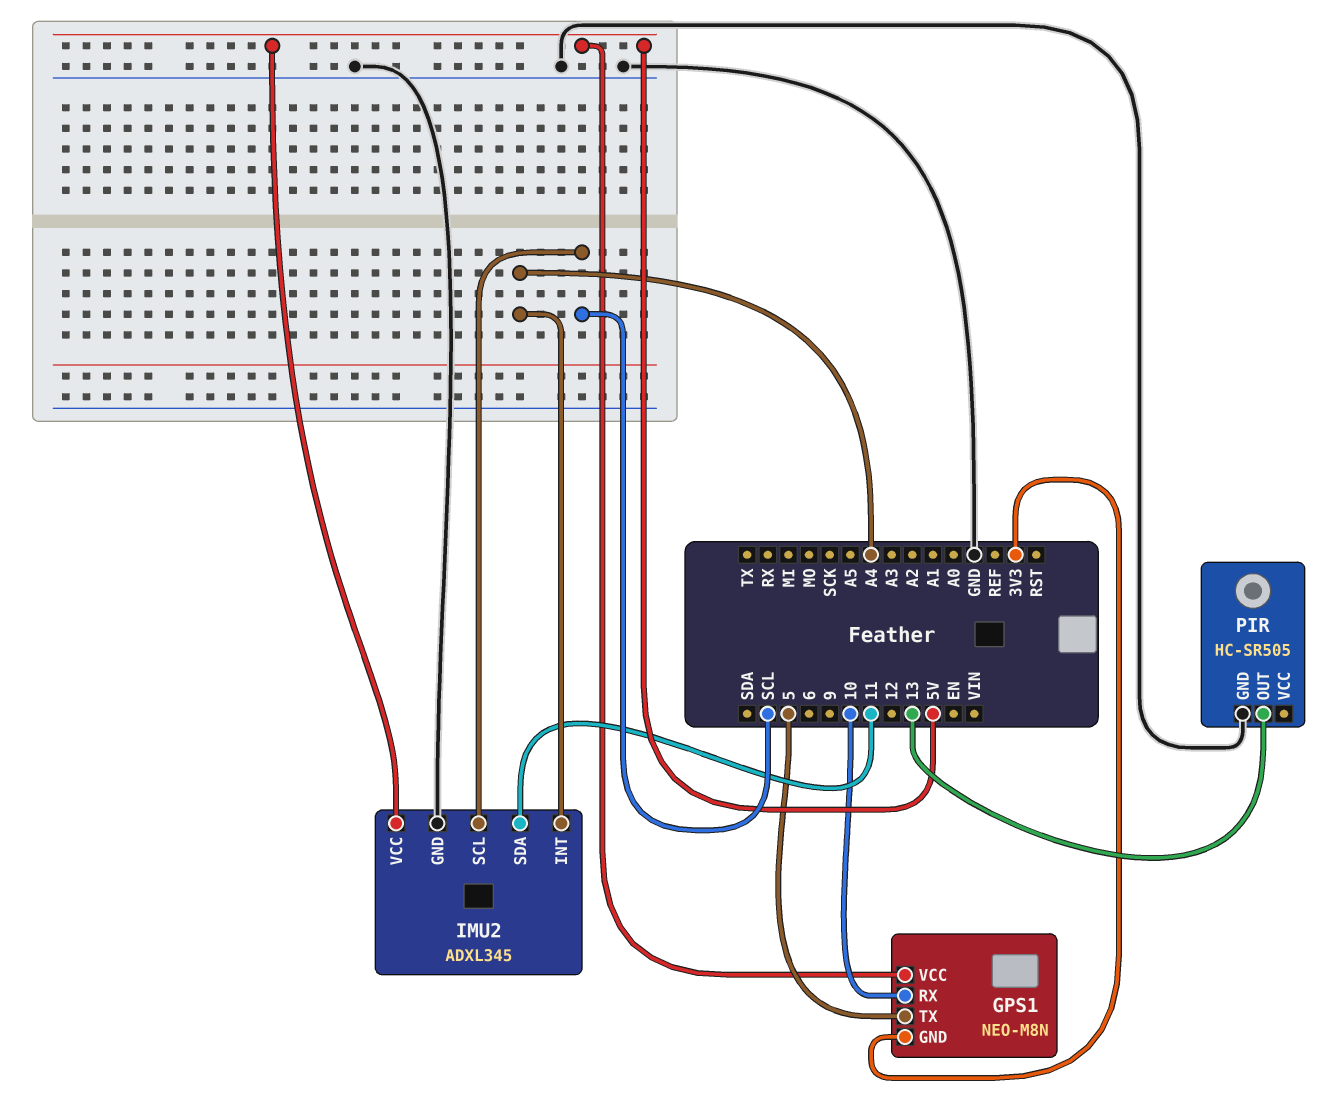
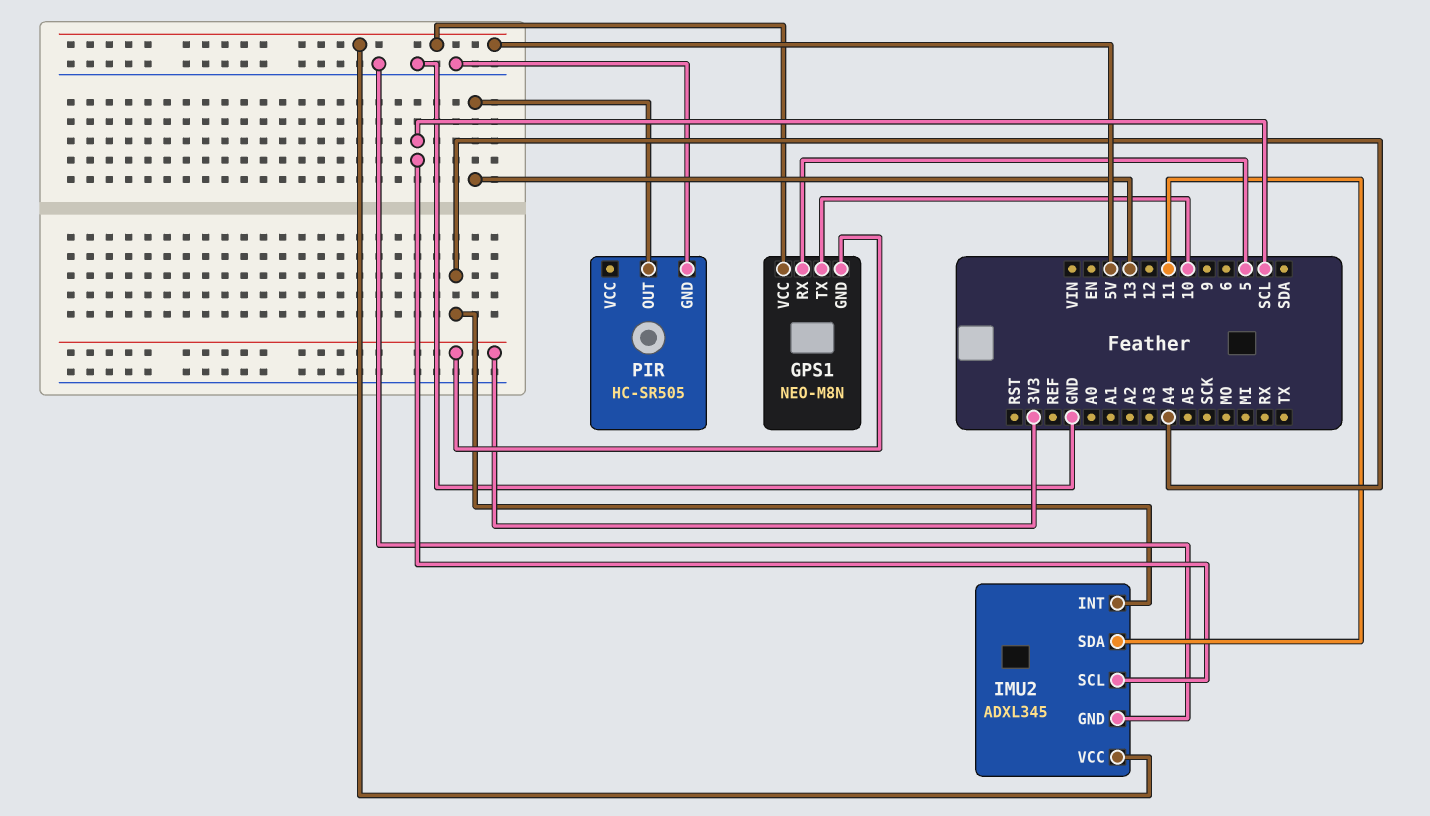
GPS1 pin RX: 10 -> 5
GPS1 pin TX: 5 -> 10

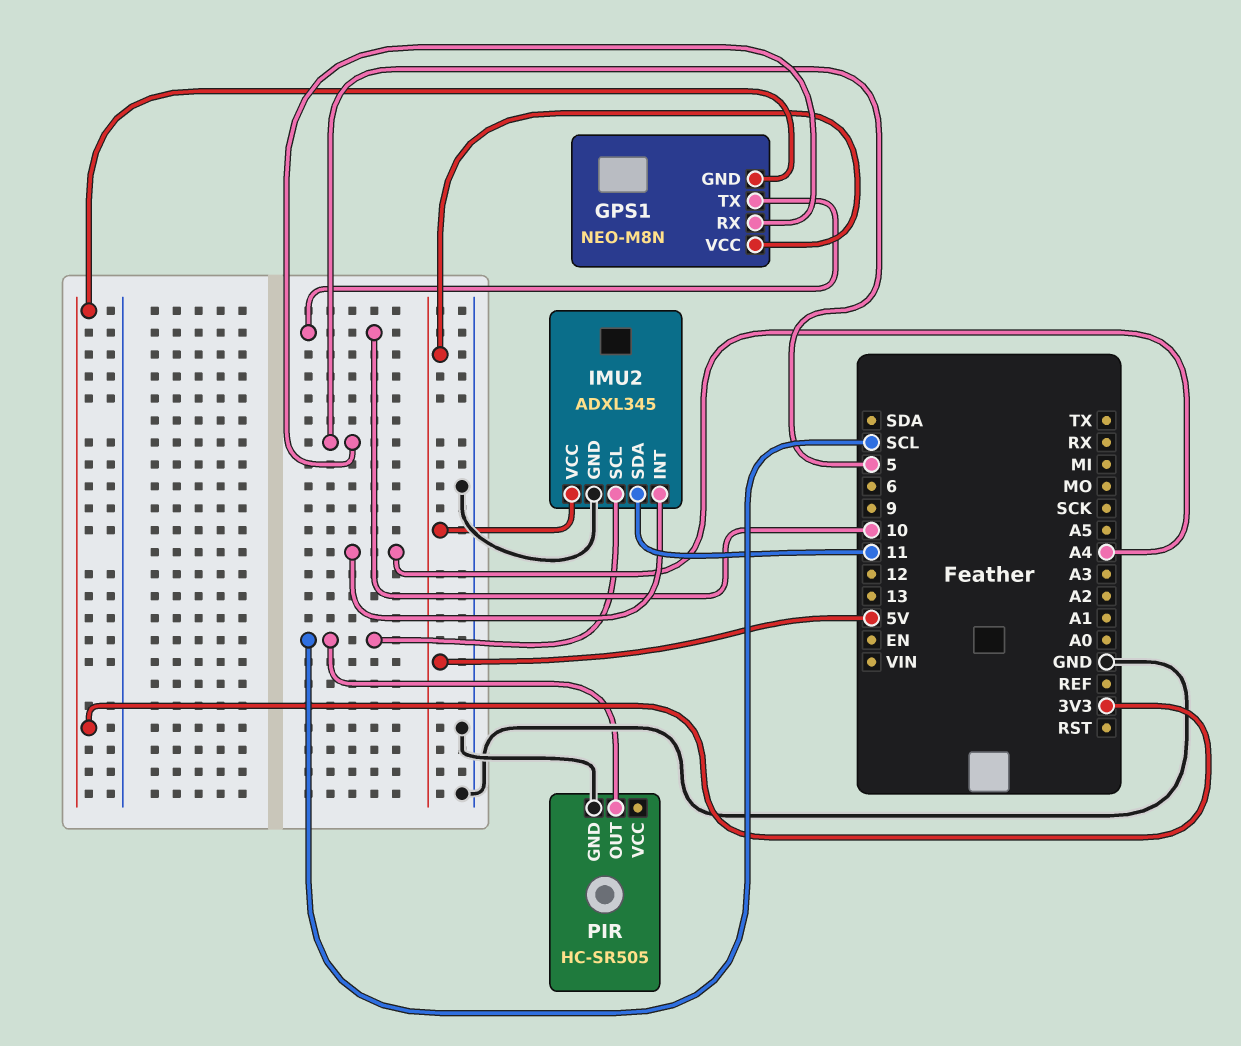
PIR pin OUT: 13 -> SCL

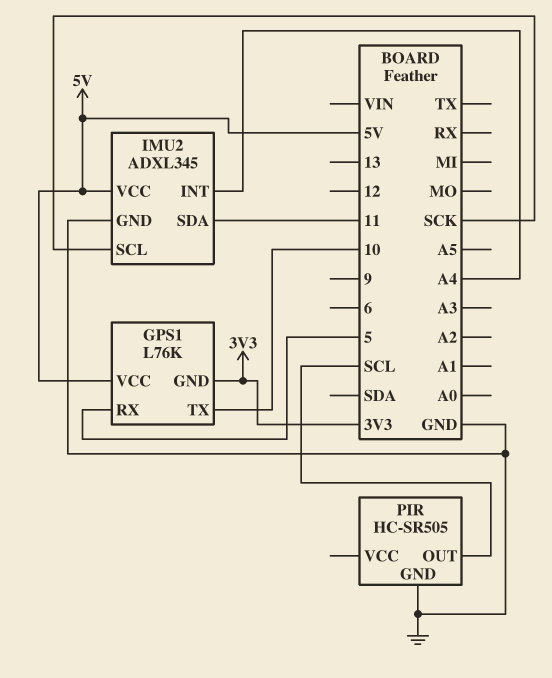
GPS1: NEO-M8N -> L76K
IMU2 pin SCL: SCL -> SCK

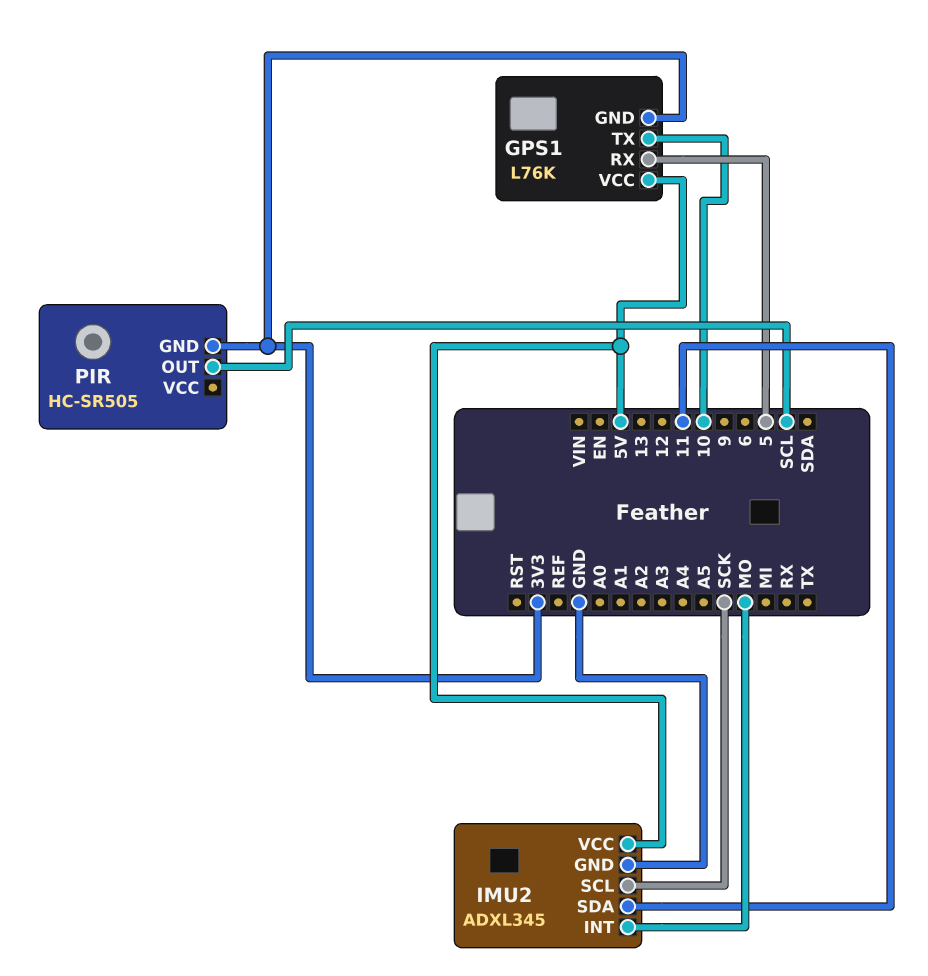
IMU2 pin INT: A4 -> MO
PIR pin GND: GND -> 3V3

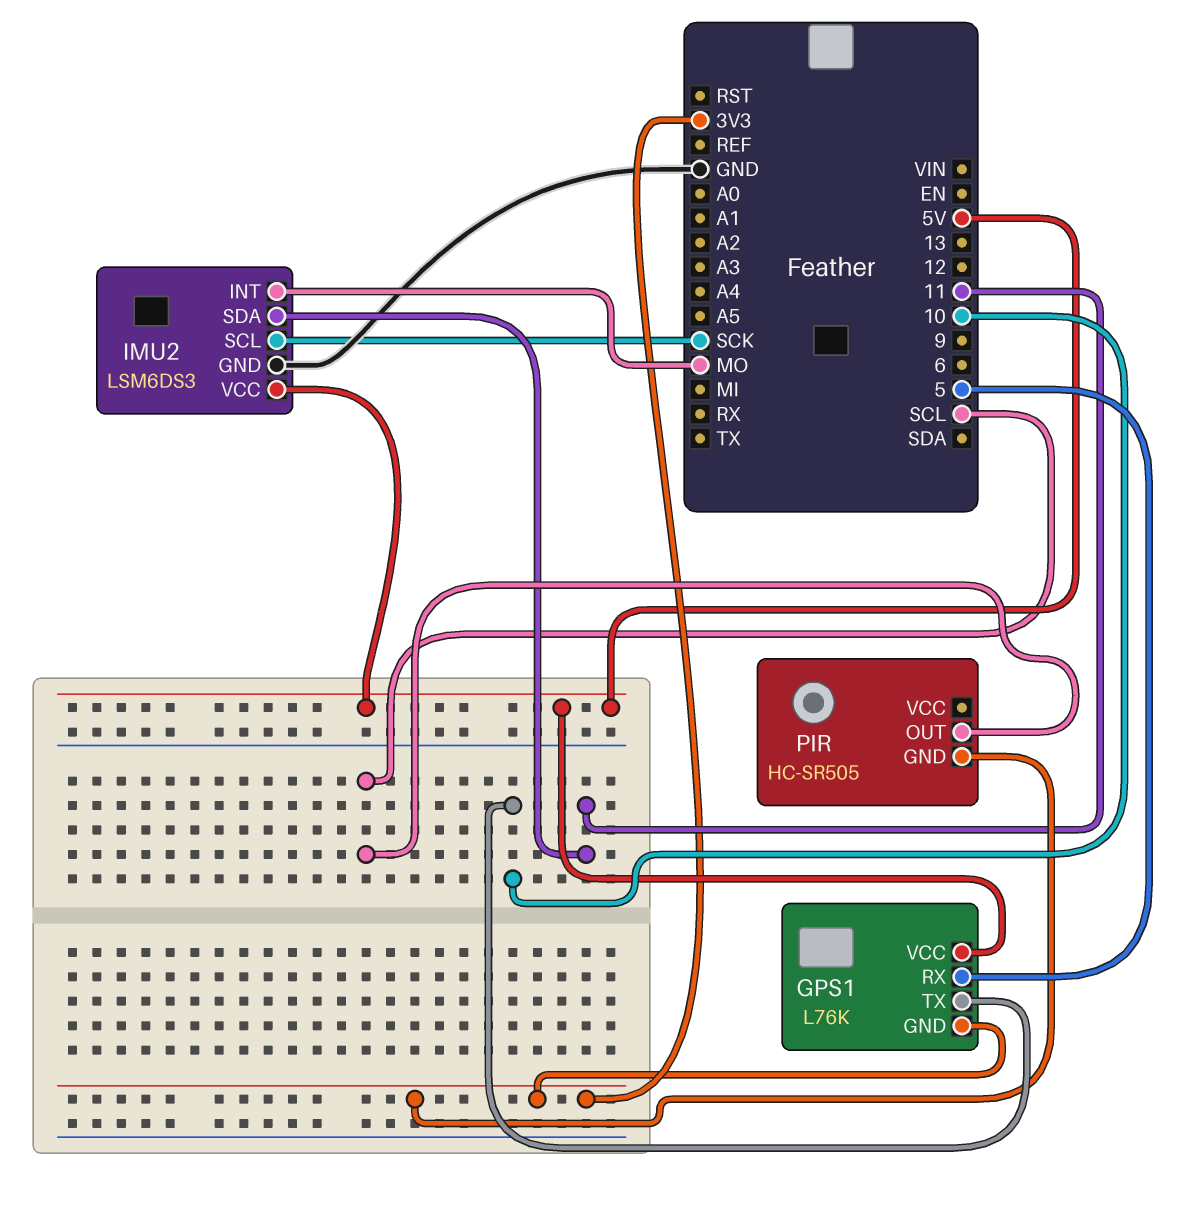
IMU2: ADXL345 -> LSM6DS3

